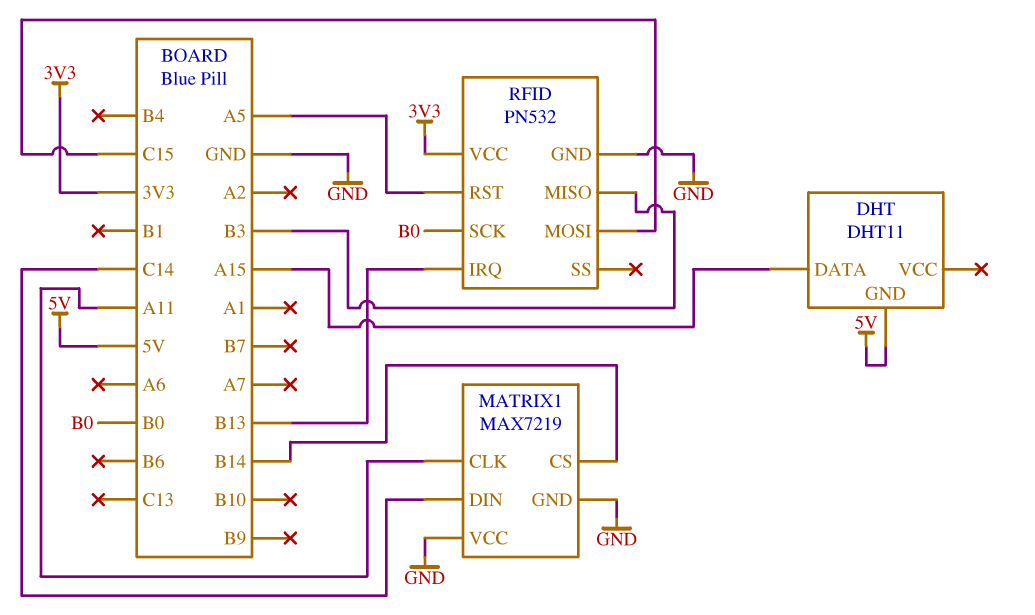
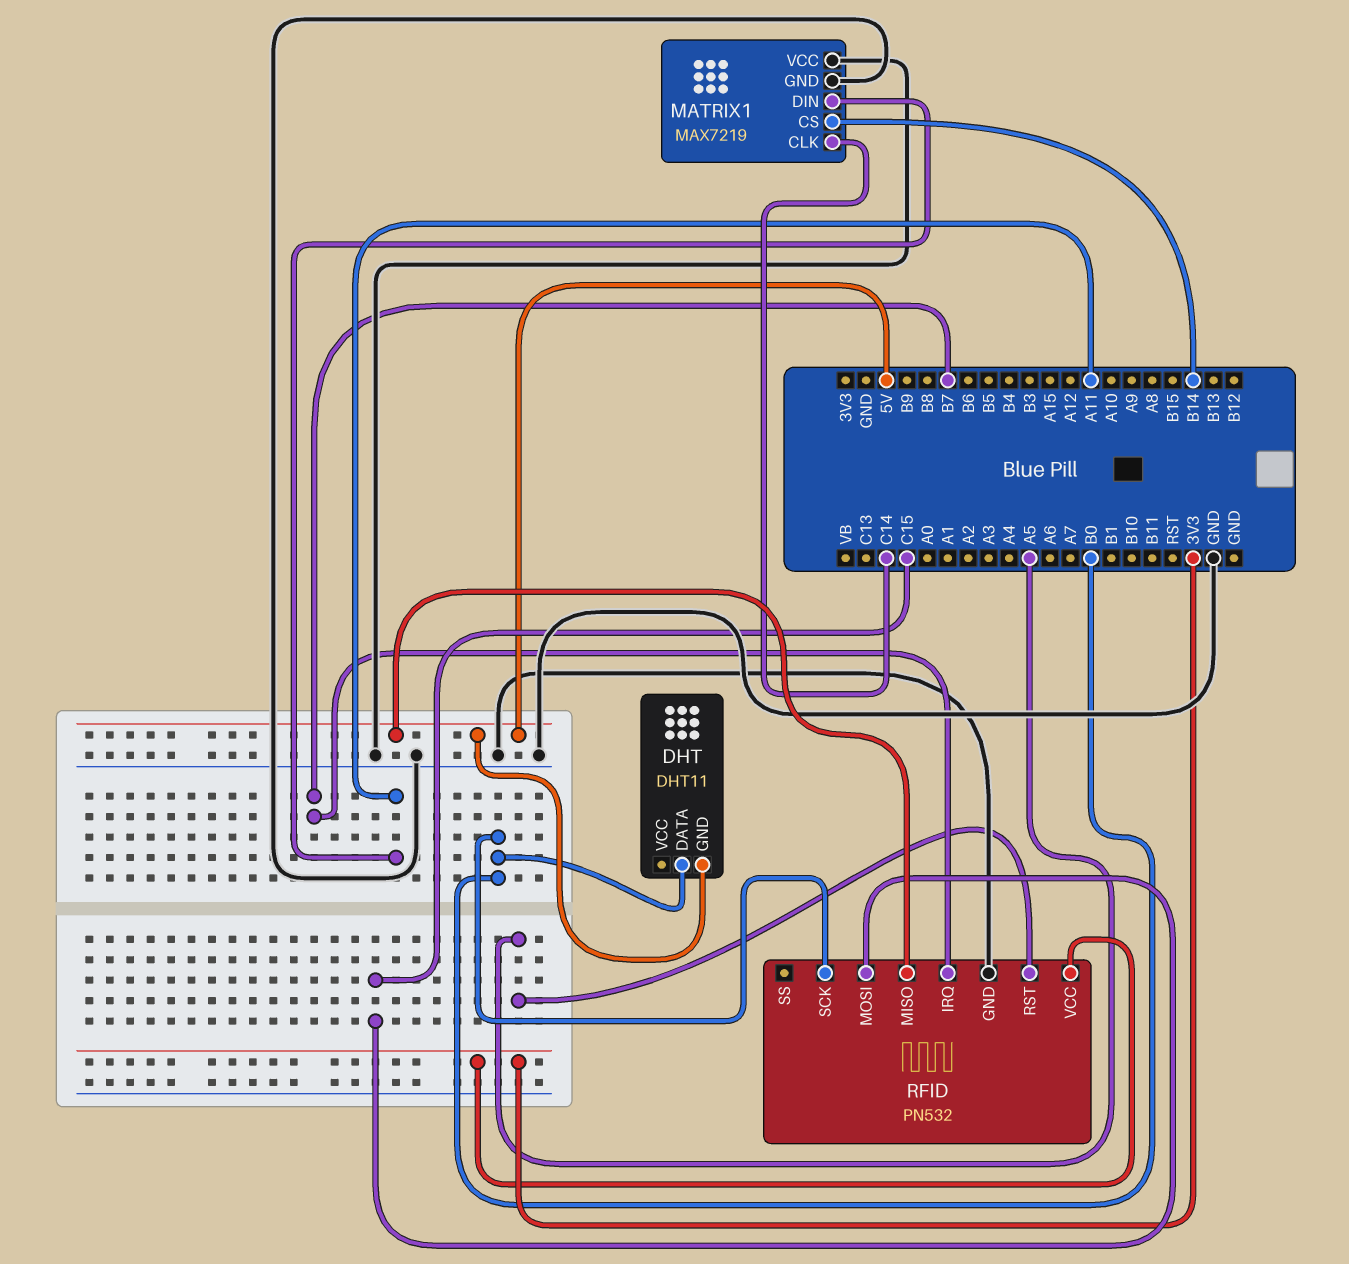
DHT pin DATA: A15 -> B0
MATRIX1 pin CLK: A11 -> C14
MATRIX1 pin DIN: C14 -> A11
RFID pin IRQ: B13 -> B7
RFID pin MISO: B3 -> 5V

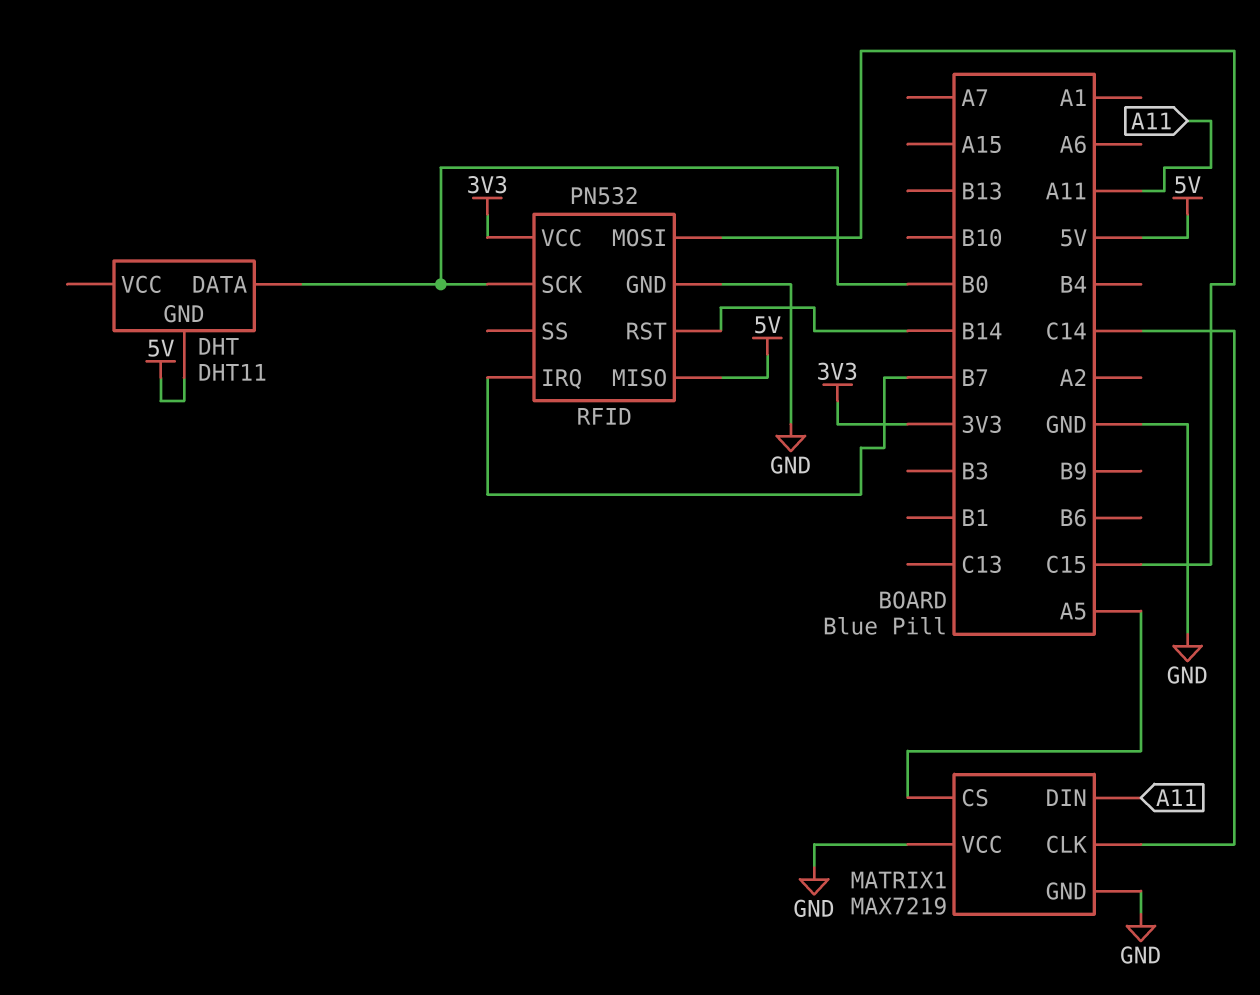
MATRIX1 pin CS: B14 -> A5
RFID pin RST: A5 -> B14

